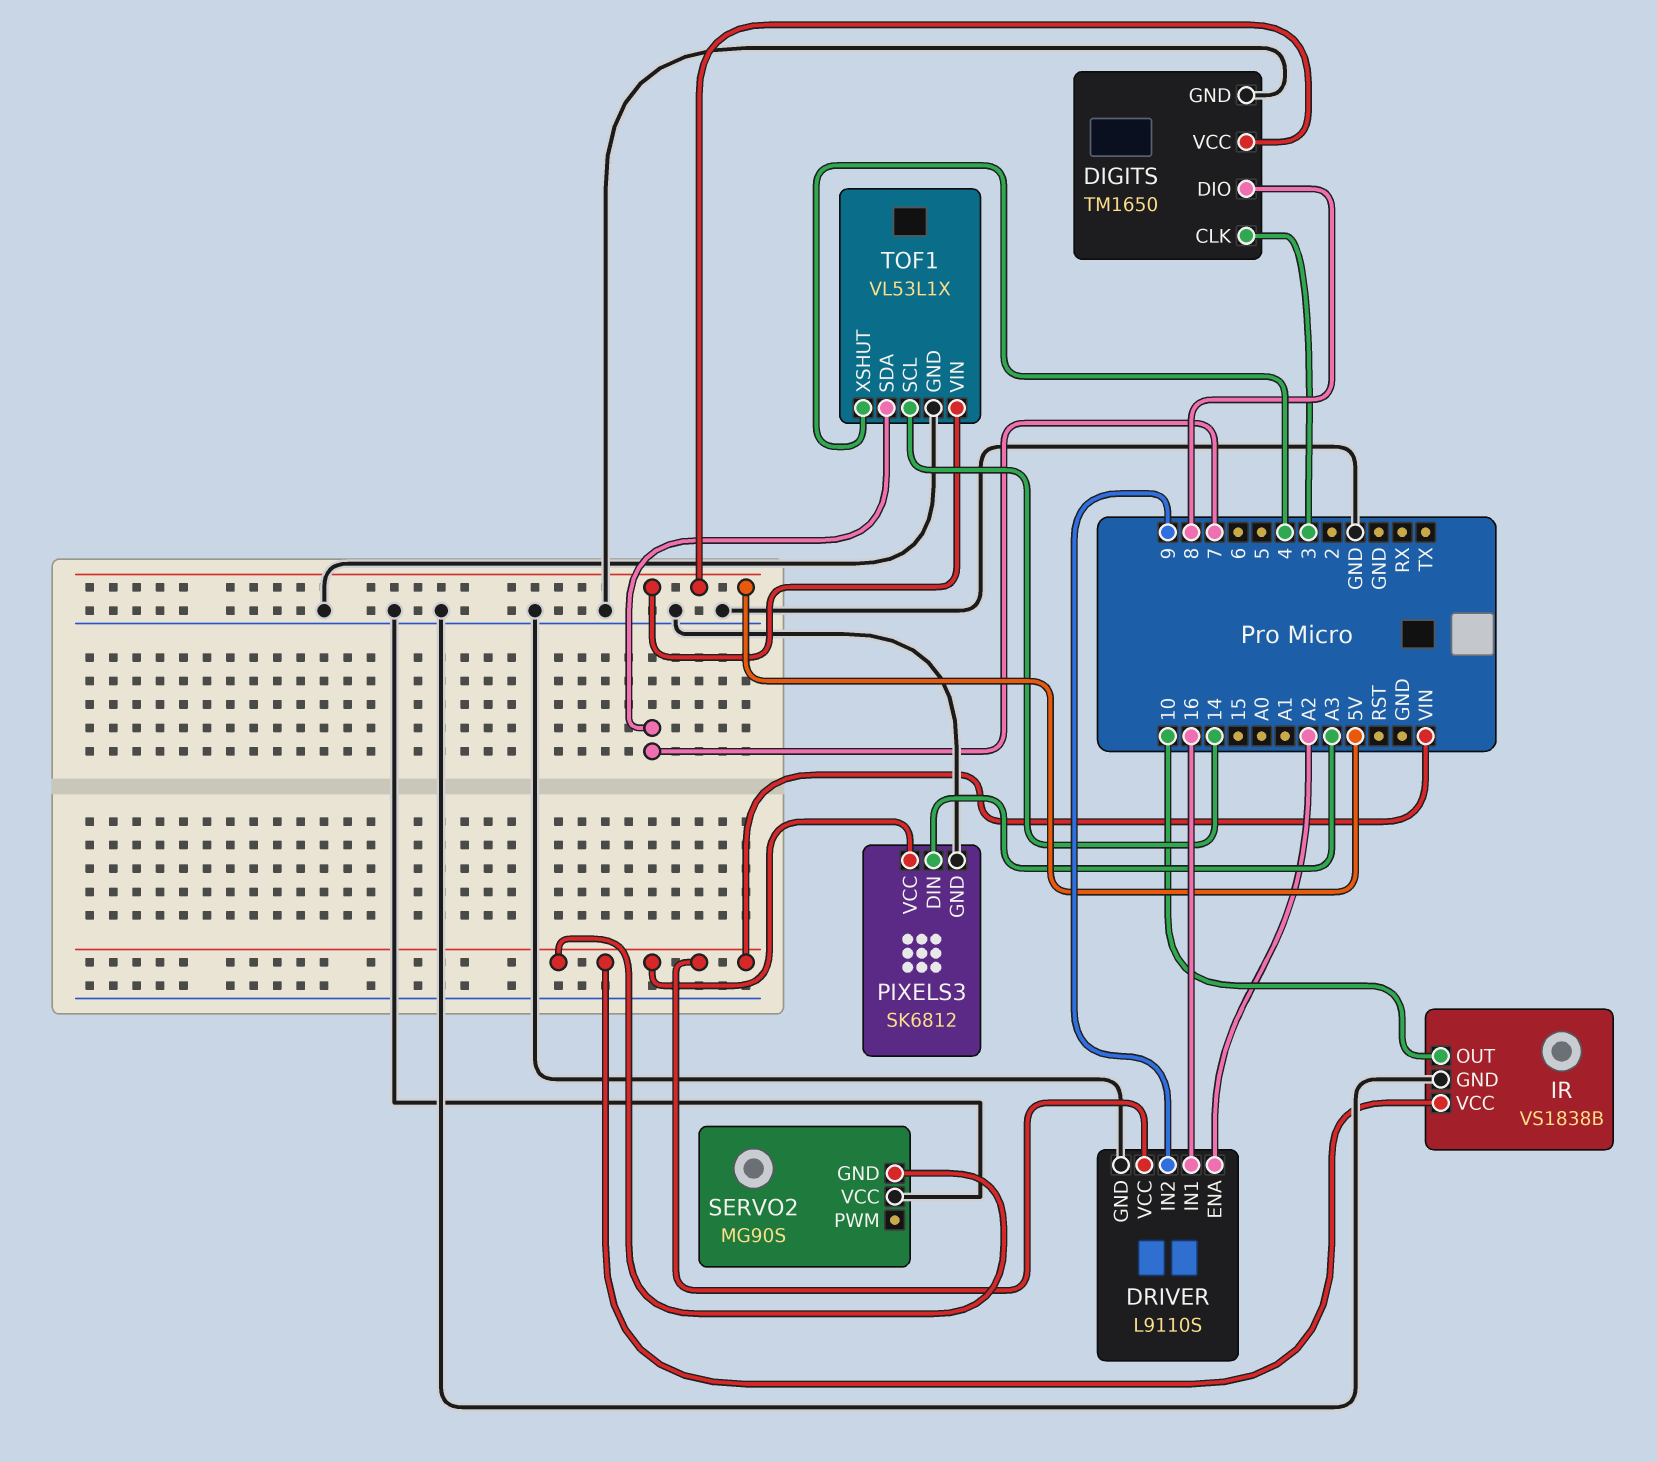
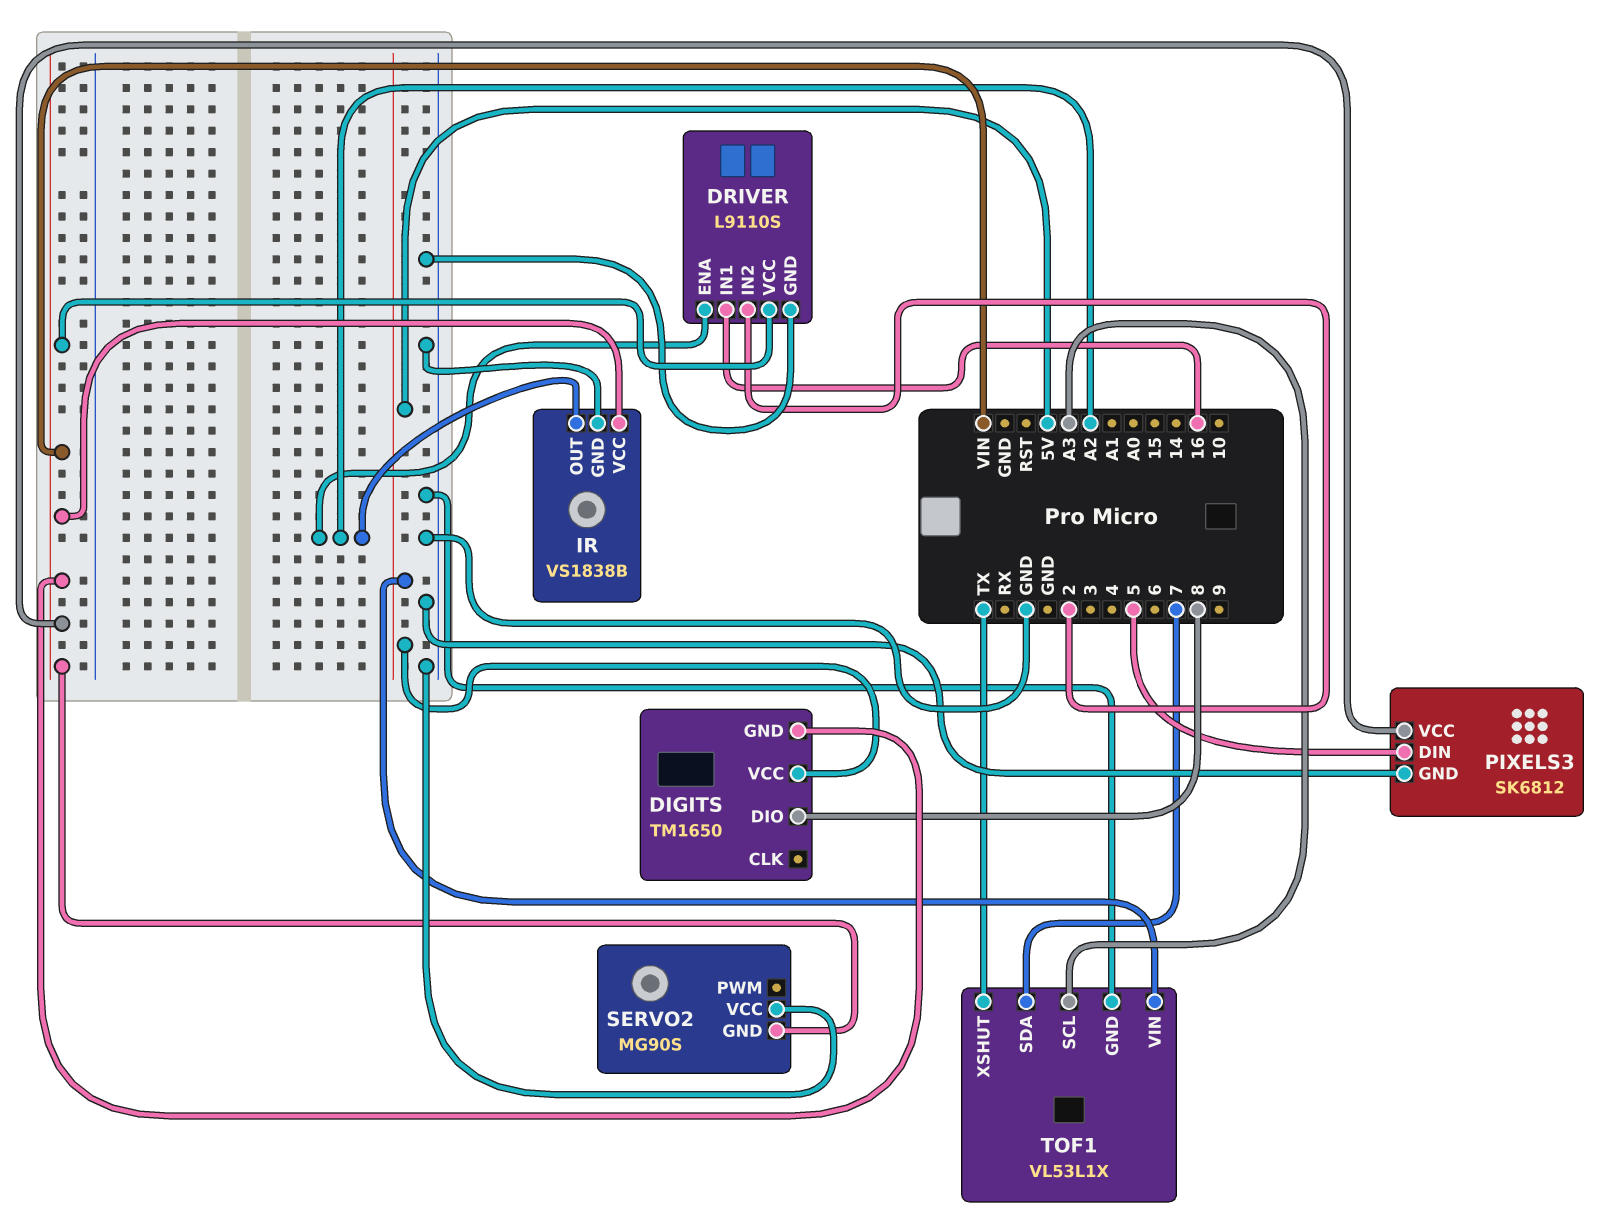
DIGITS pin CLK: 3 -> none
DIGITS pin GND: GND -> VIN
DRIVER pin IN2: 9 -> 2
IR pin OUT: 10 -> A2
PIXELS3 pin DIN: A3 -> 5
TOF1 pin SCL: 14 -> A3
TOF1 pin XSHUT: 4 -> TX

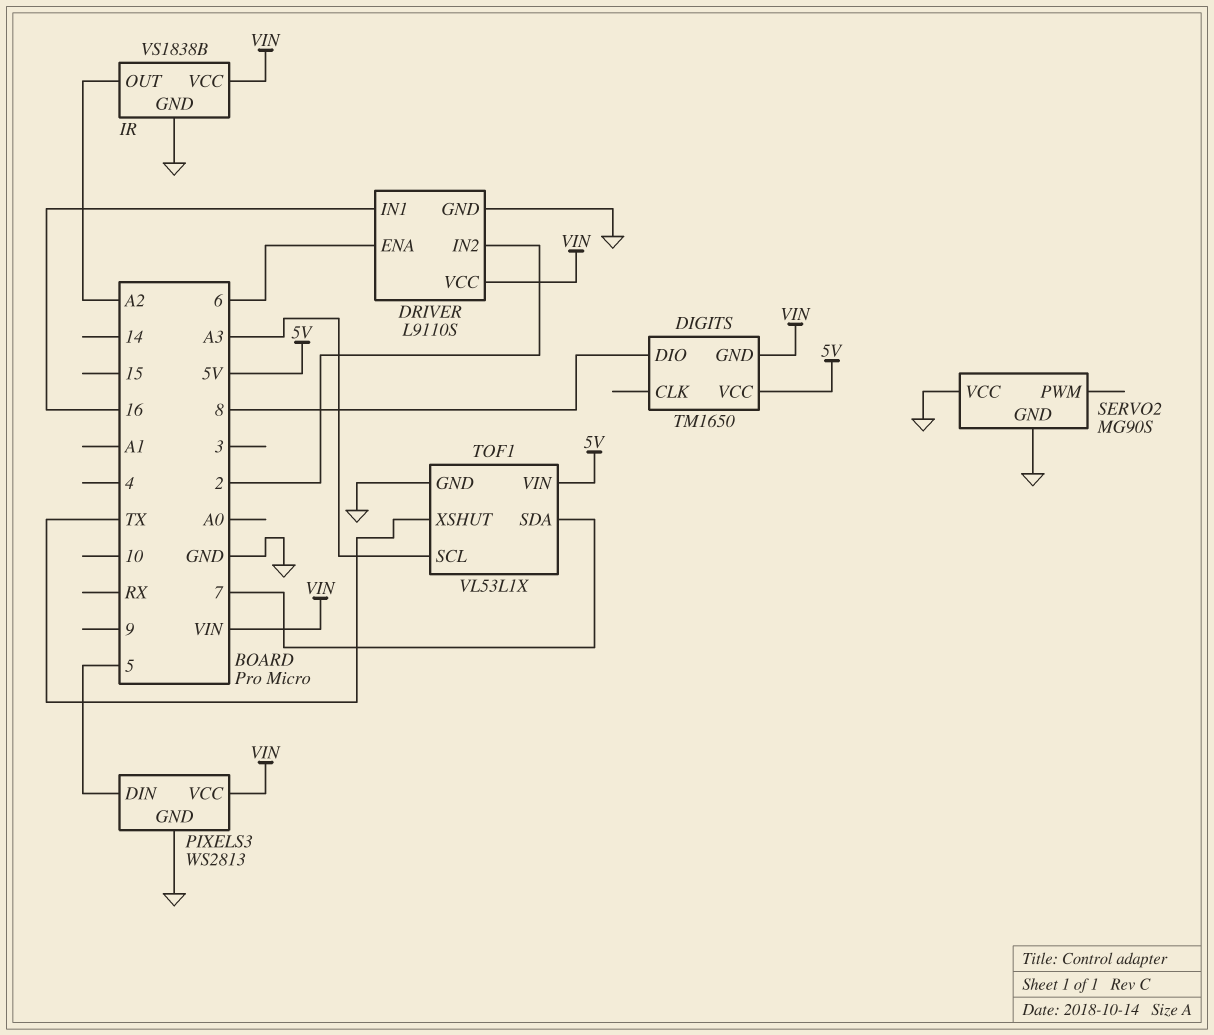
DRIVER pin ENA: A2 -> 6
PIXELS3: SK6812 -> WS2813
SERVO2 pin GND: VIN -> GND

